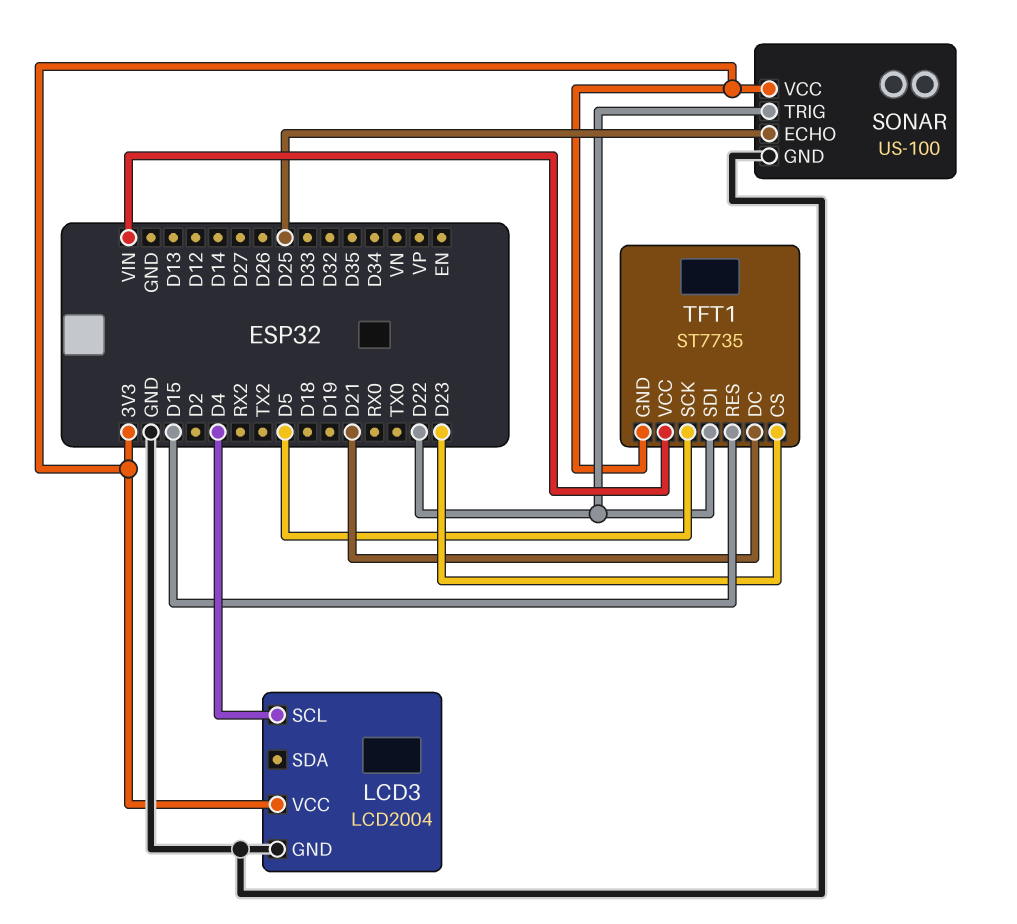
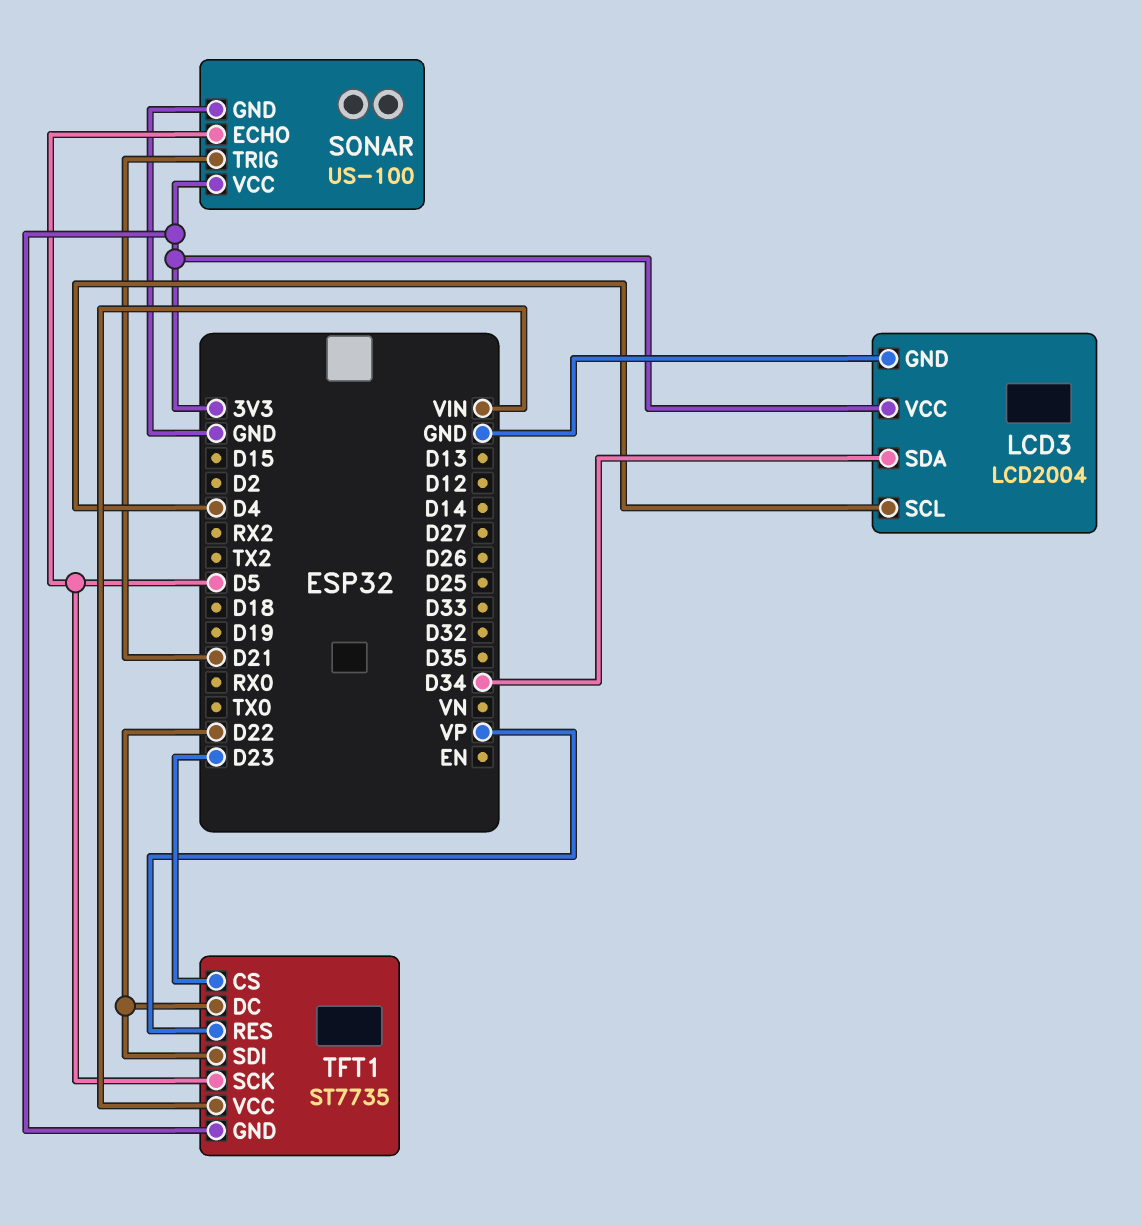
LCD3 pin SDA: none -> D34
SONAR pin ECHO: D25 -> D5
SONAR pin TRIG: D22 -> D21
TFT1 pin DC: D21 -> D22
TFT1 pin RES: D15 -> VP

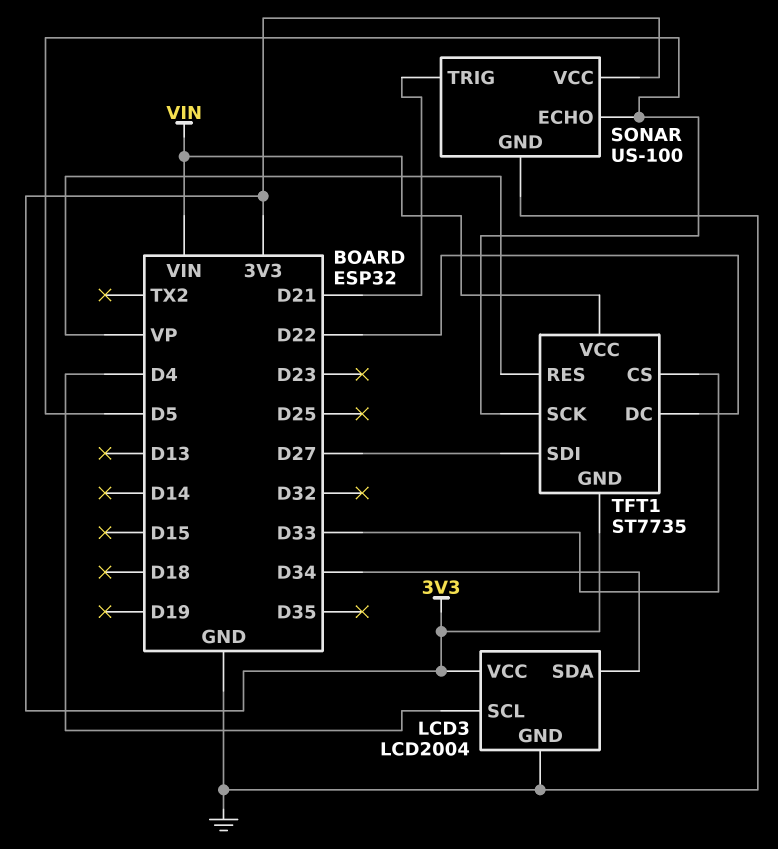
TFT1 pin CS: D23 -> D33
TFT1 pin SDI: D22 -> D27

